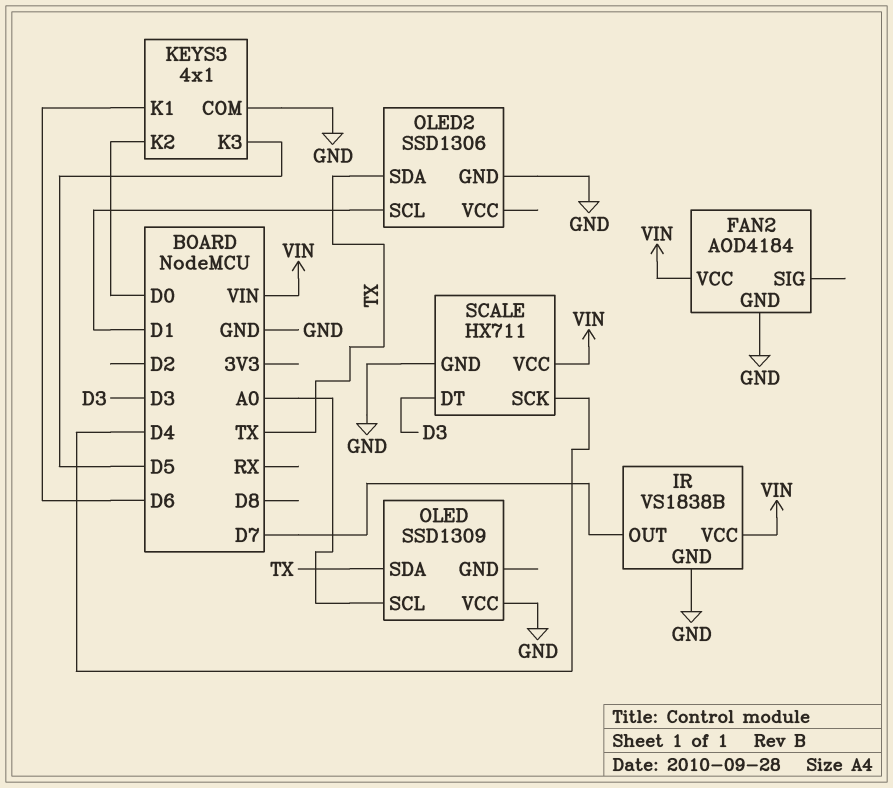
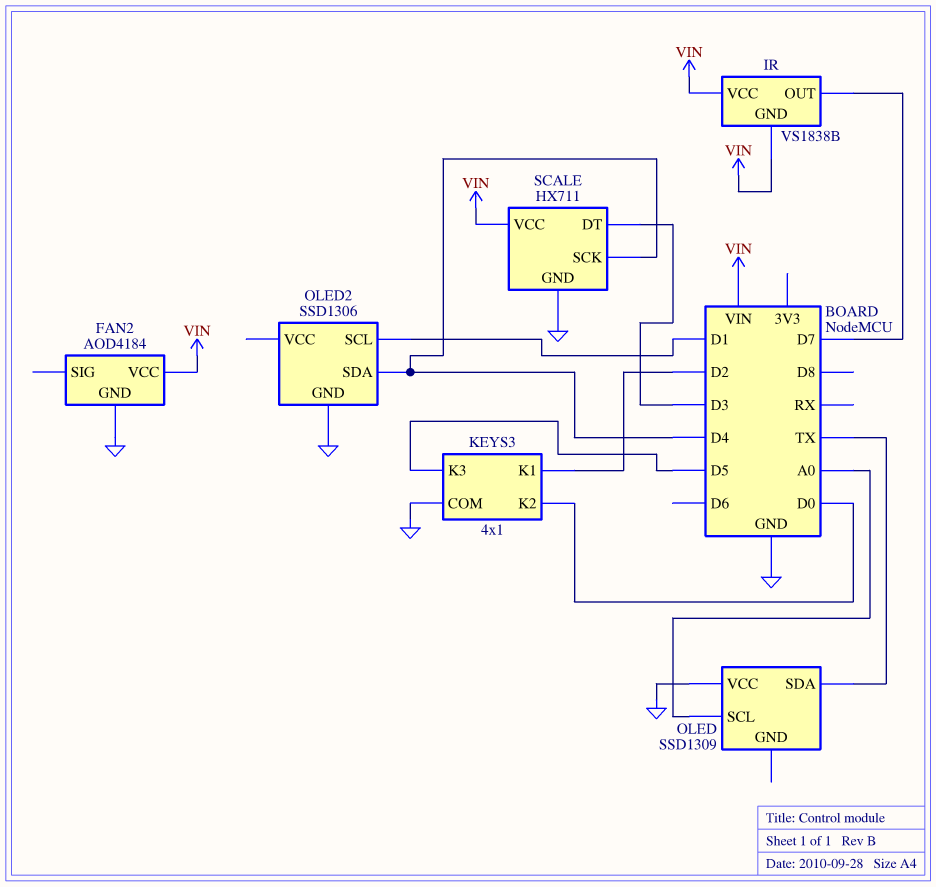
IR pin GND: GND -> VIN
KEYS3 pin K1: D6 -> D2
OLED2 pin SDA: TX -> D4

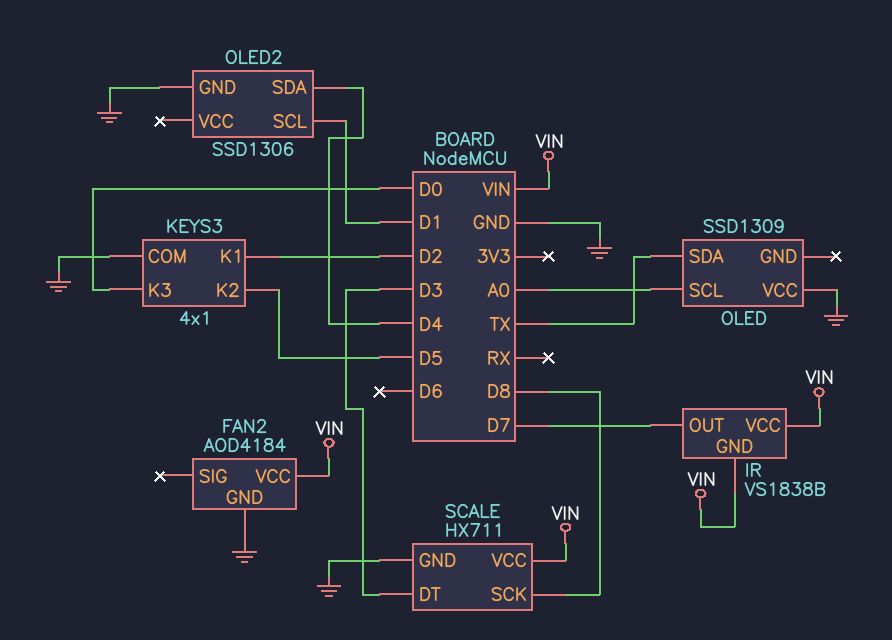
KEYS3 pin K2: D0 -> D5
KEYS3 pin K3: D5 -> D0
SCALE pin SCK: D4 -> D8

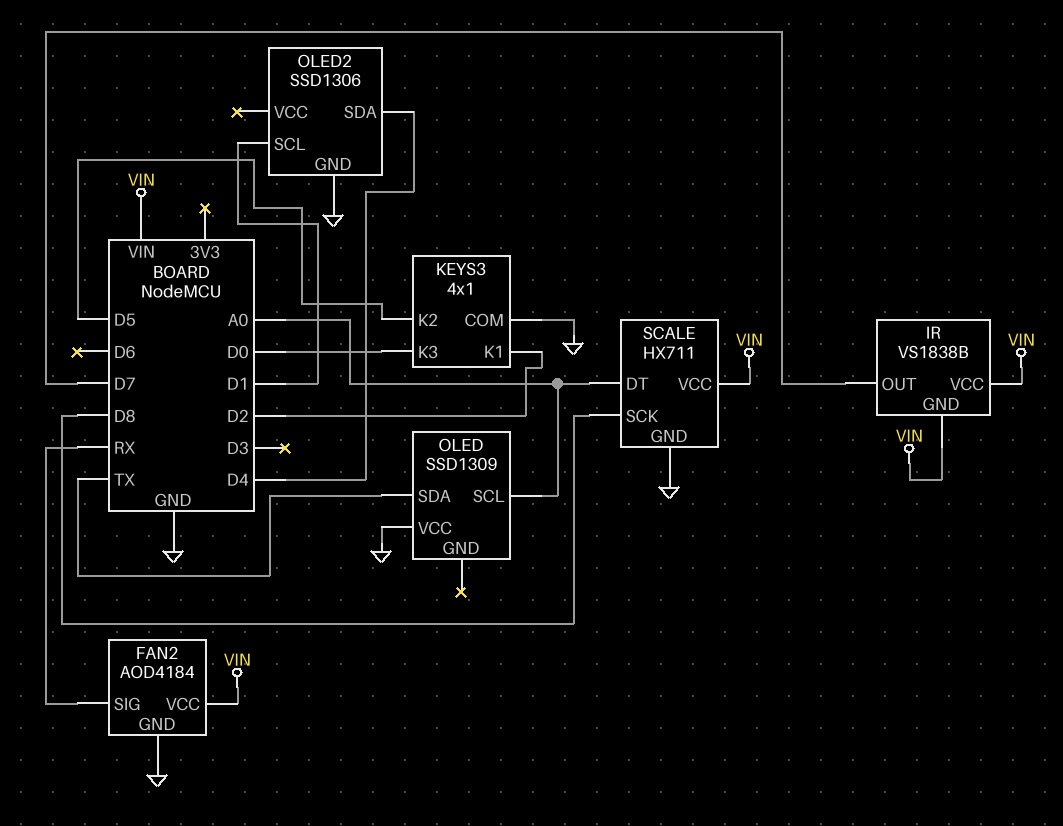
FAN2 pin SIG: none -> RX
SCALE pin DT: D3 -> A0

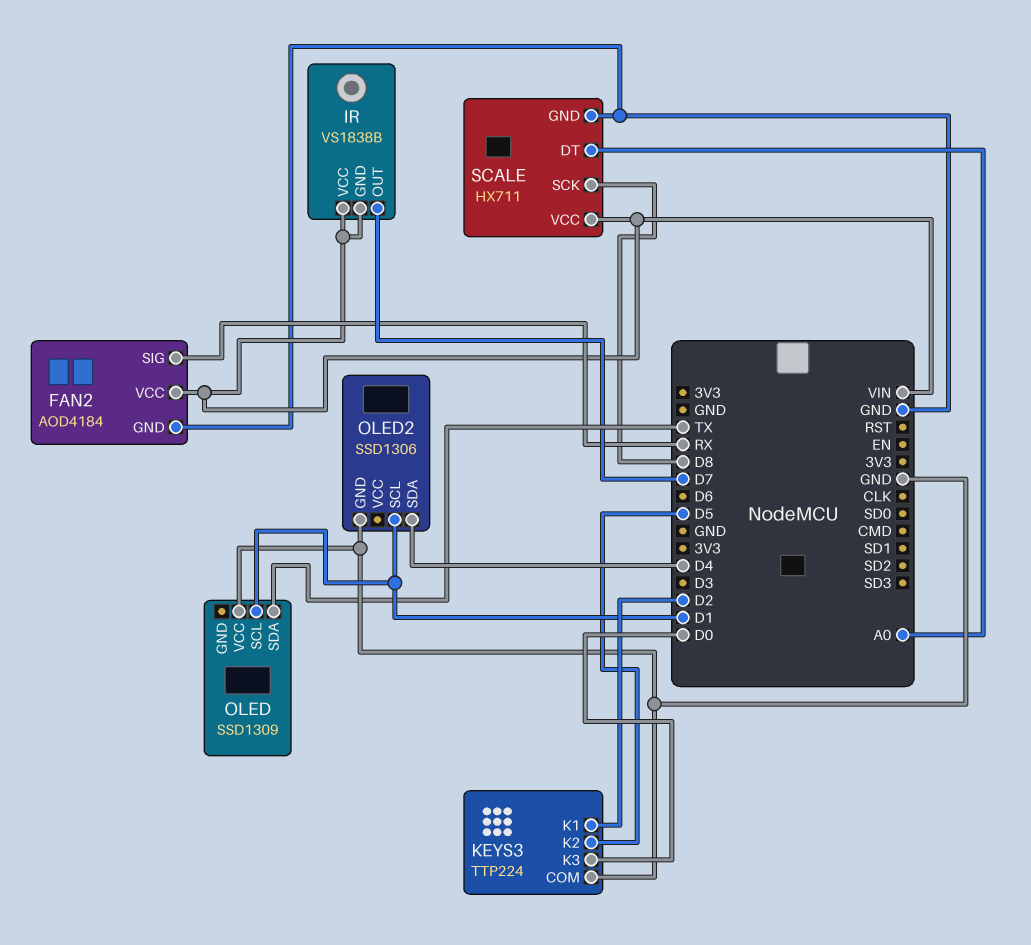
KEYS3: 4x1 -> TTP224
OLED pin SCL: A0 -> D1

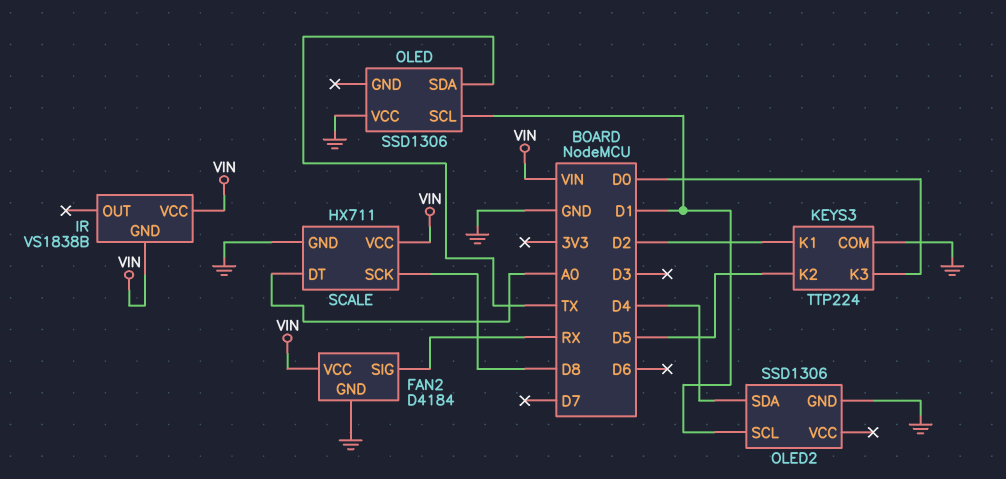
FAN2: AOD4184 -> D4184
IR pin OUT: D7 -> none
OLED: SSD1309 -> SSD1306

